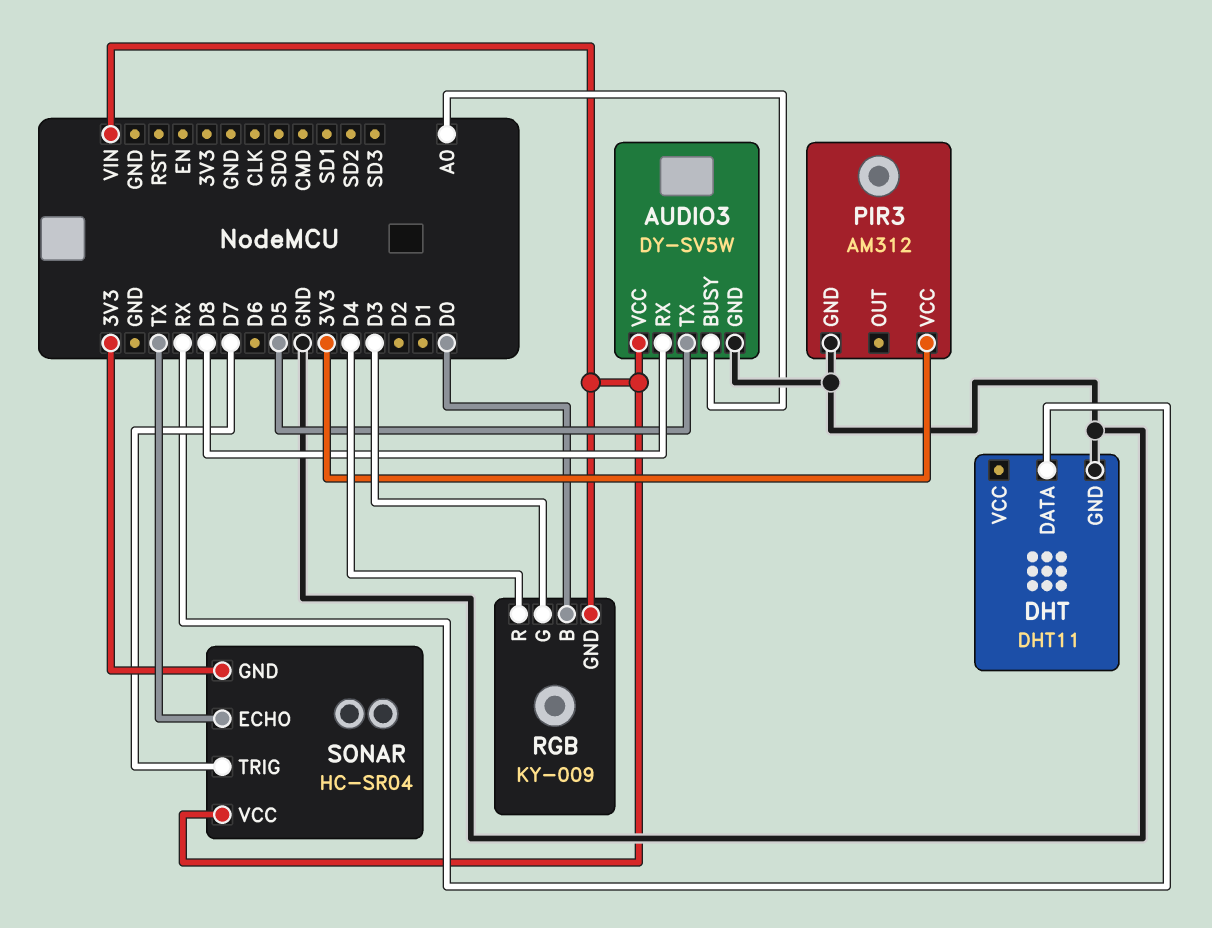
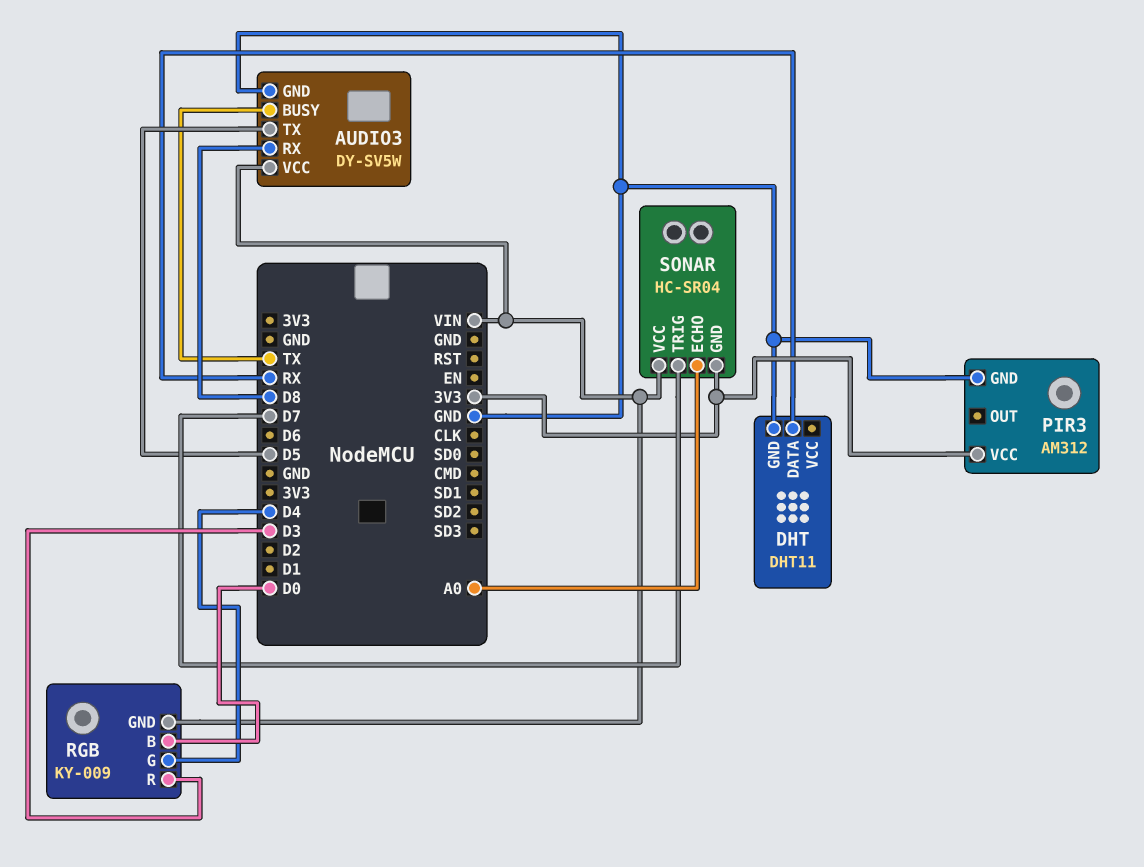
AUDIO3 pin BUSY: A0 -> TX
RGB pin G: D3 -> D4
RGB pin R: D4 -> D3
SONAR pin ECHO: TX -> A0

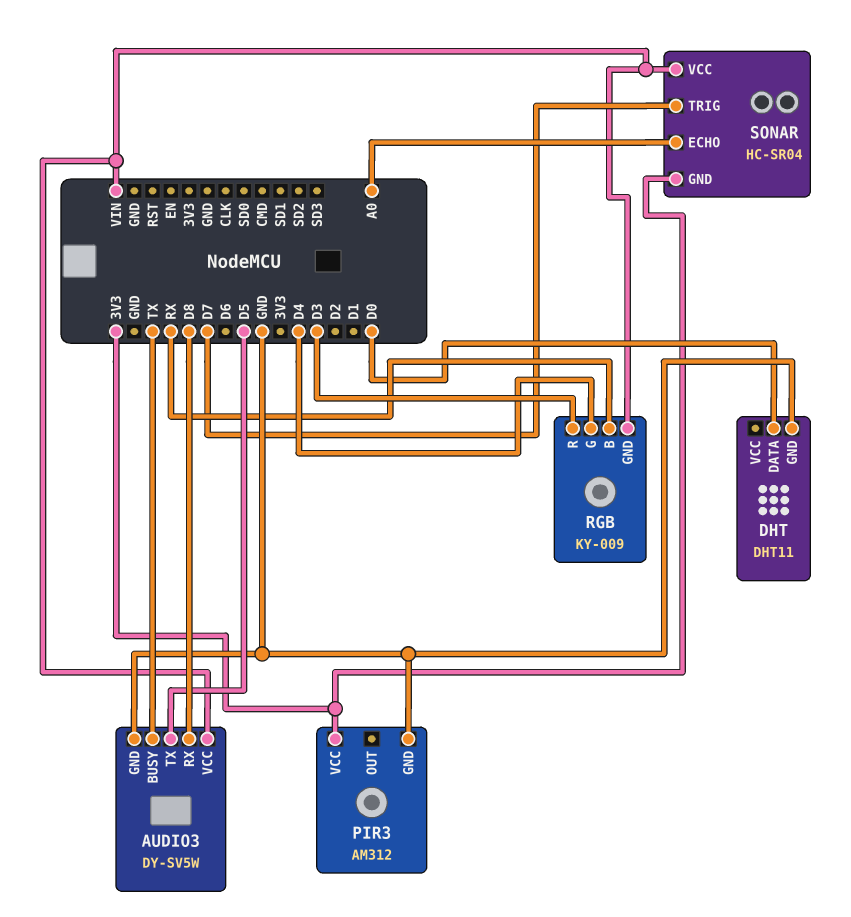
DHT pin DATA: RX -> D0
RGB pin B: D0 -> RX

